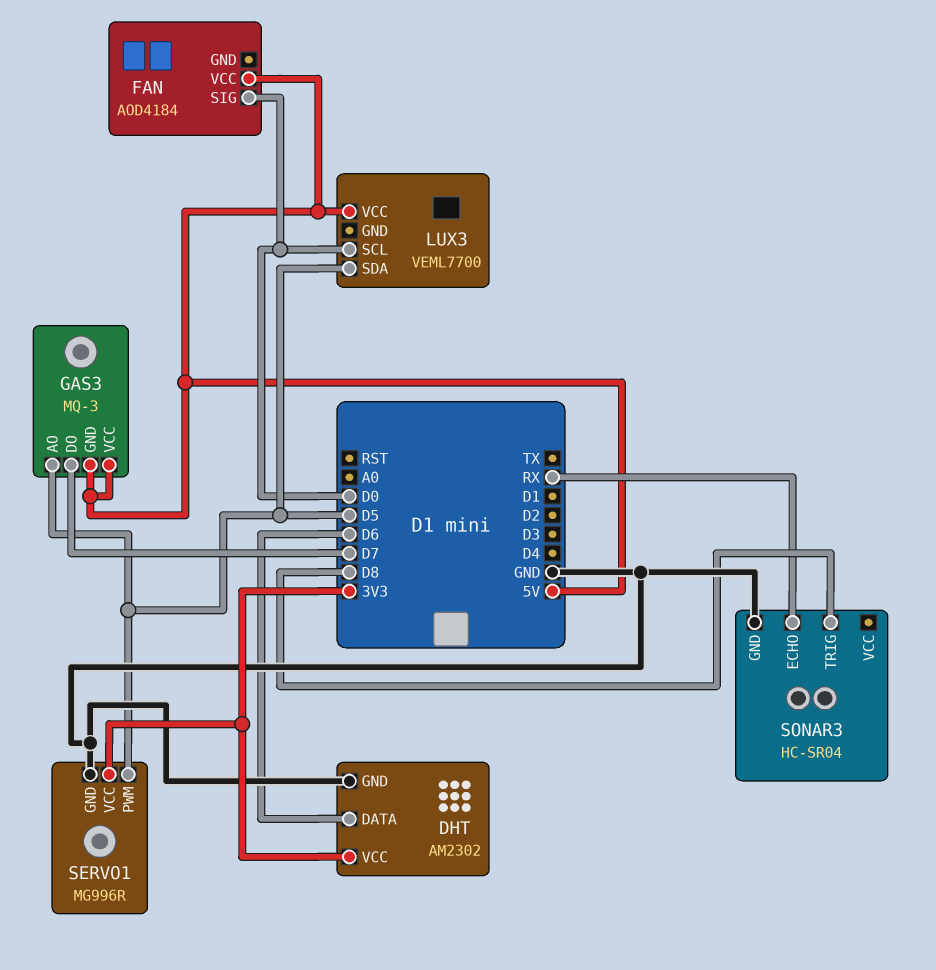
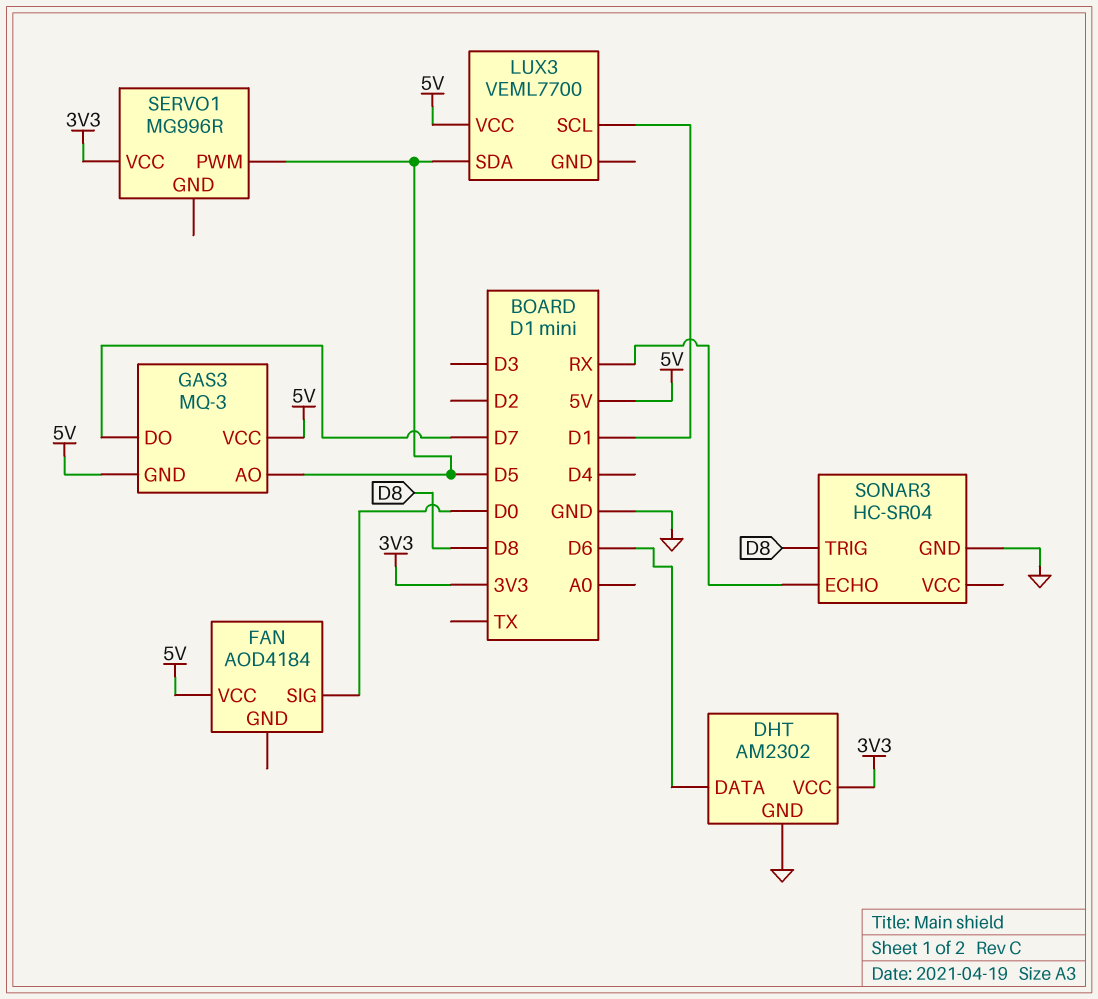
LUX3 pin SCL: D0 -> D1
SERVO1 pin GND: GND -> none

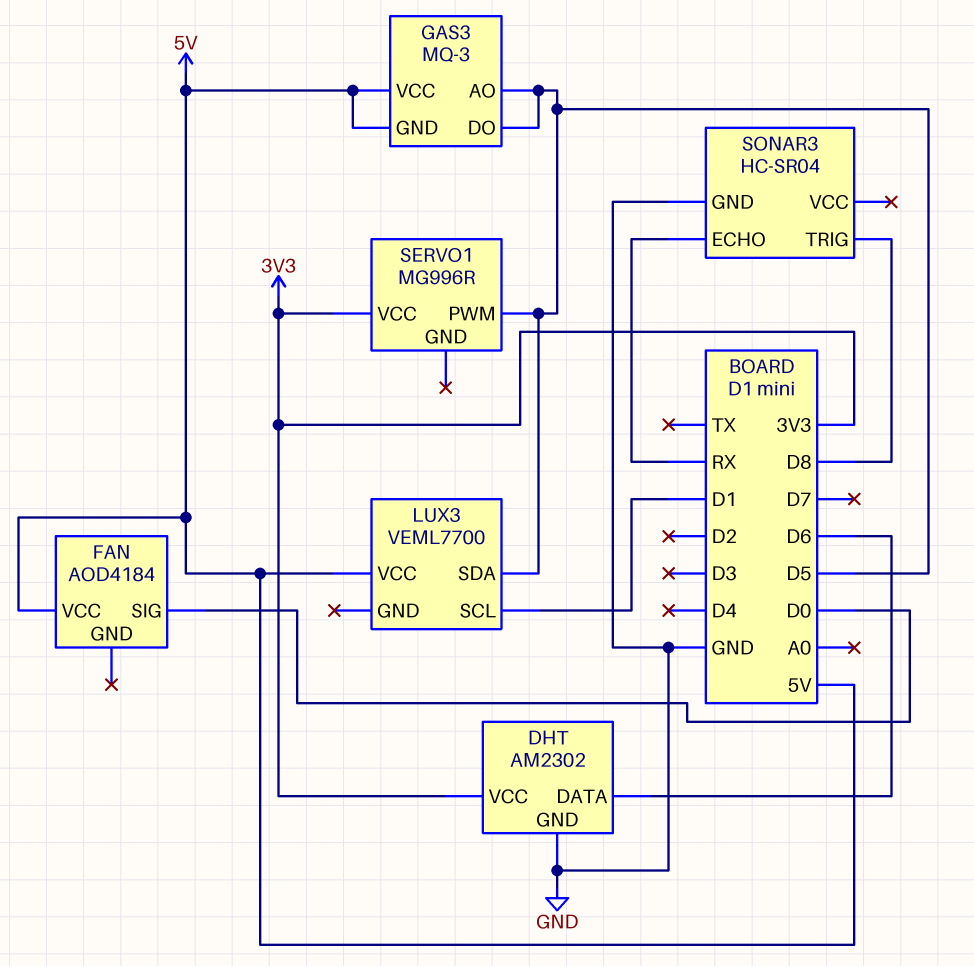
GAS3 pin DO: D7 -> D5

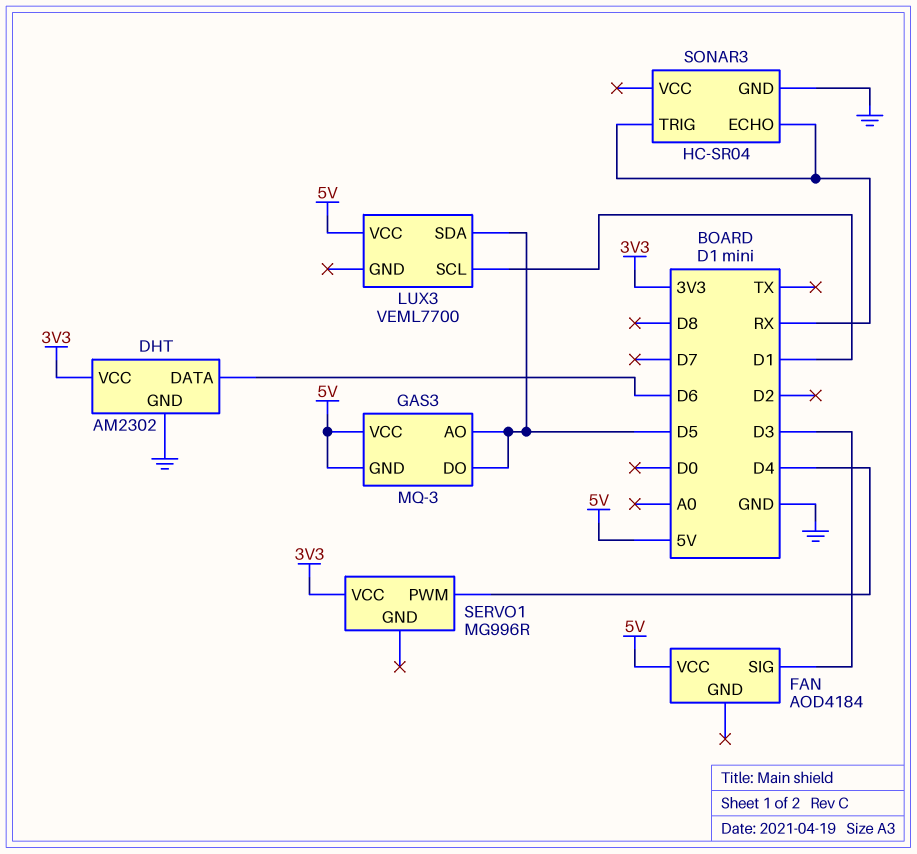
FAN pin SIG: D0 -> D3
SERVO1 pin PWM: D5 -> D4
SONAR3 pin TRIG: D8 -> RX

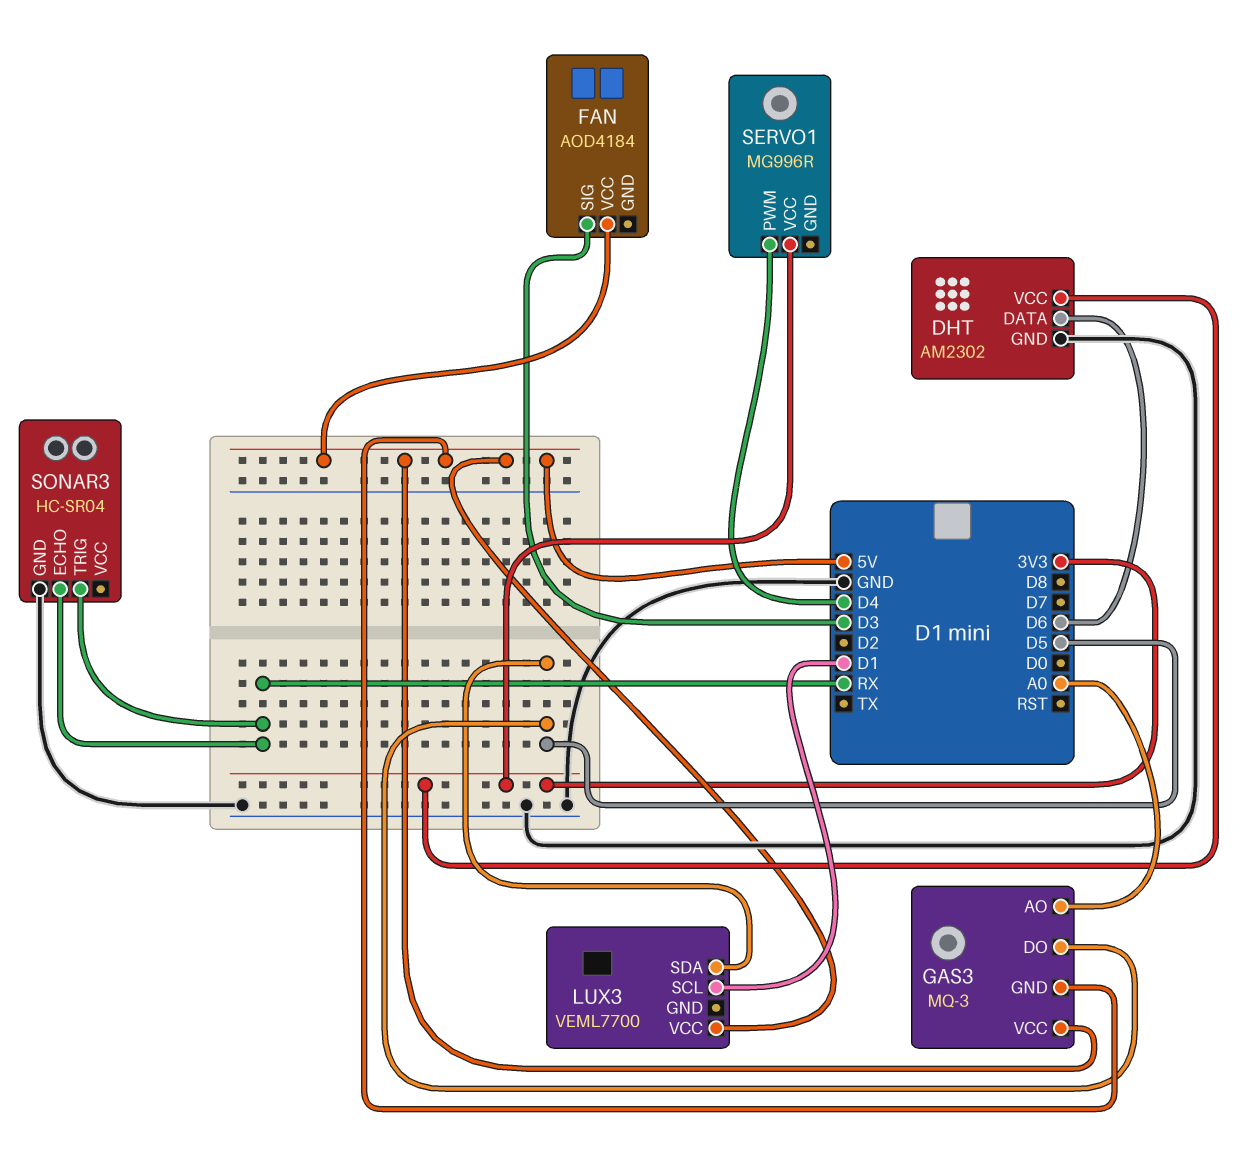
GAS3 pin AO: D5 -> A0

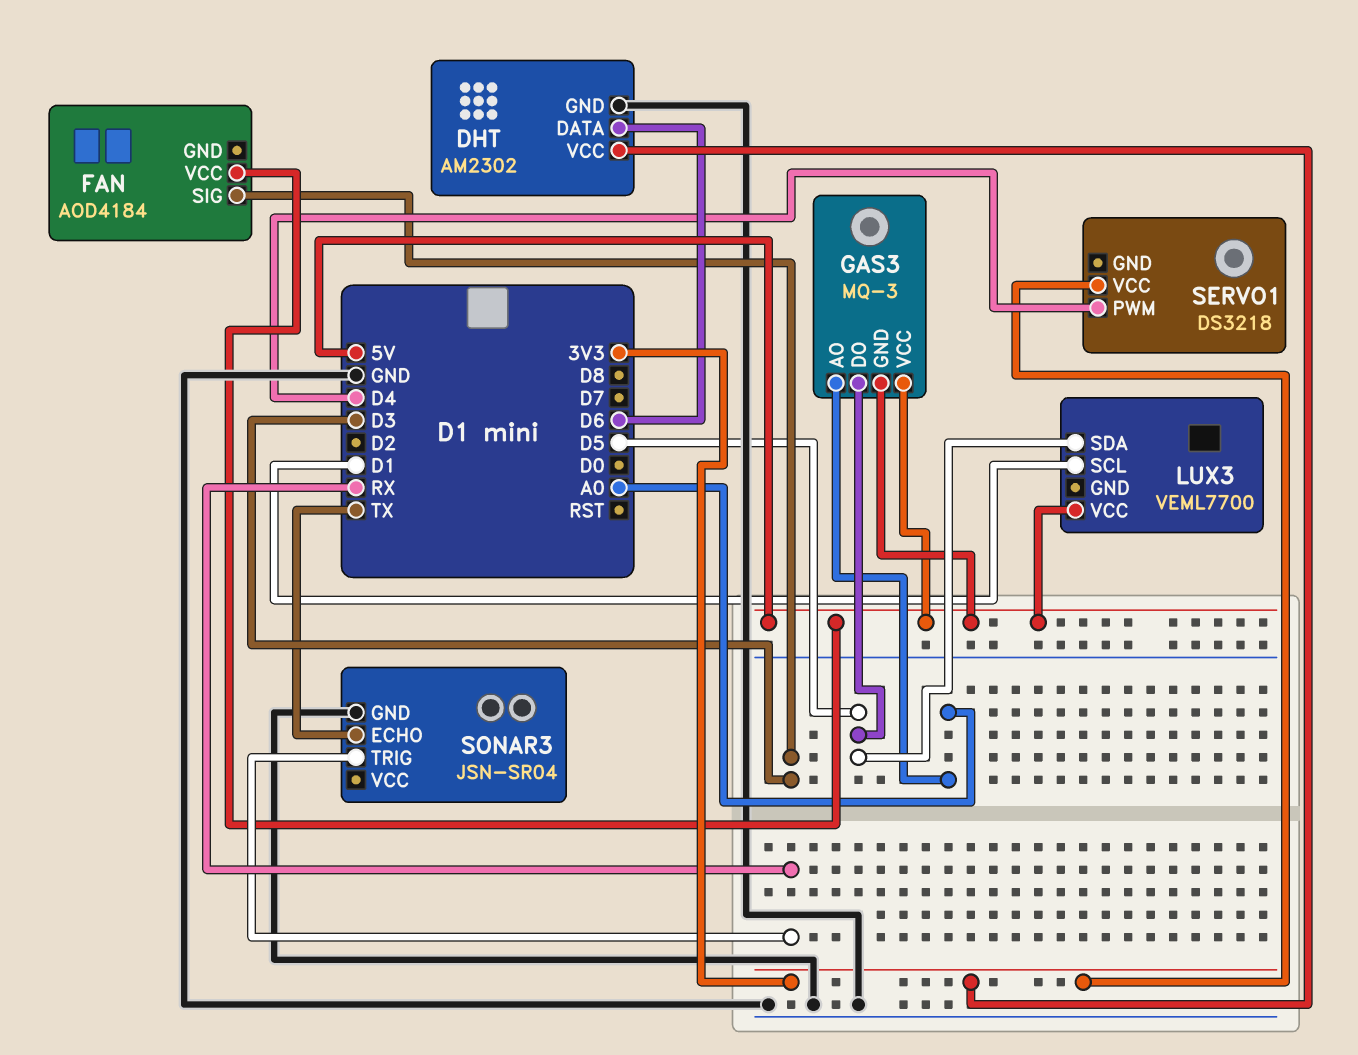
SERVO1: MG996R -> DS3218
SONAR3: HC-SR04 -> JSN-SR04
SONAR3 pin ECHO: RX -> TX

